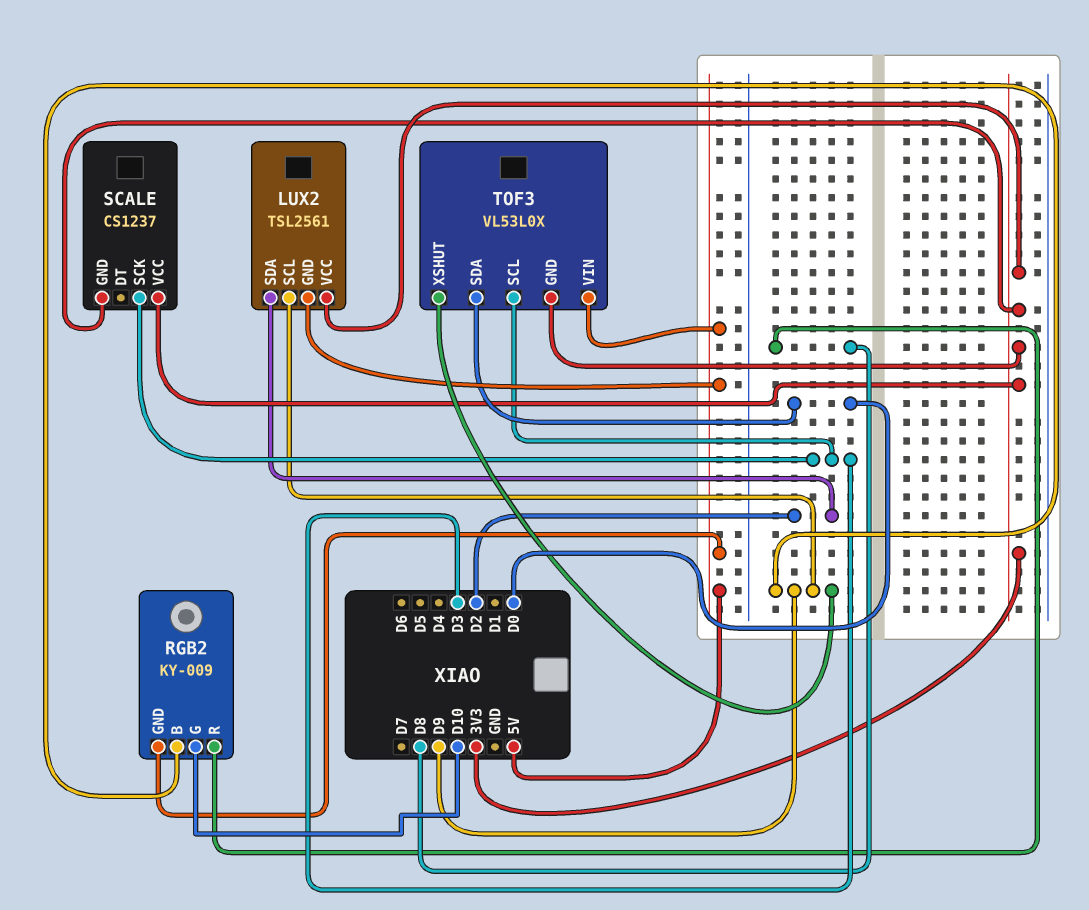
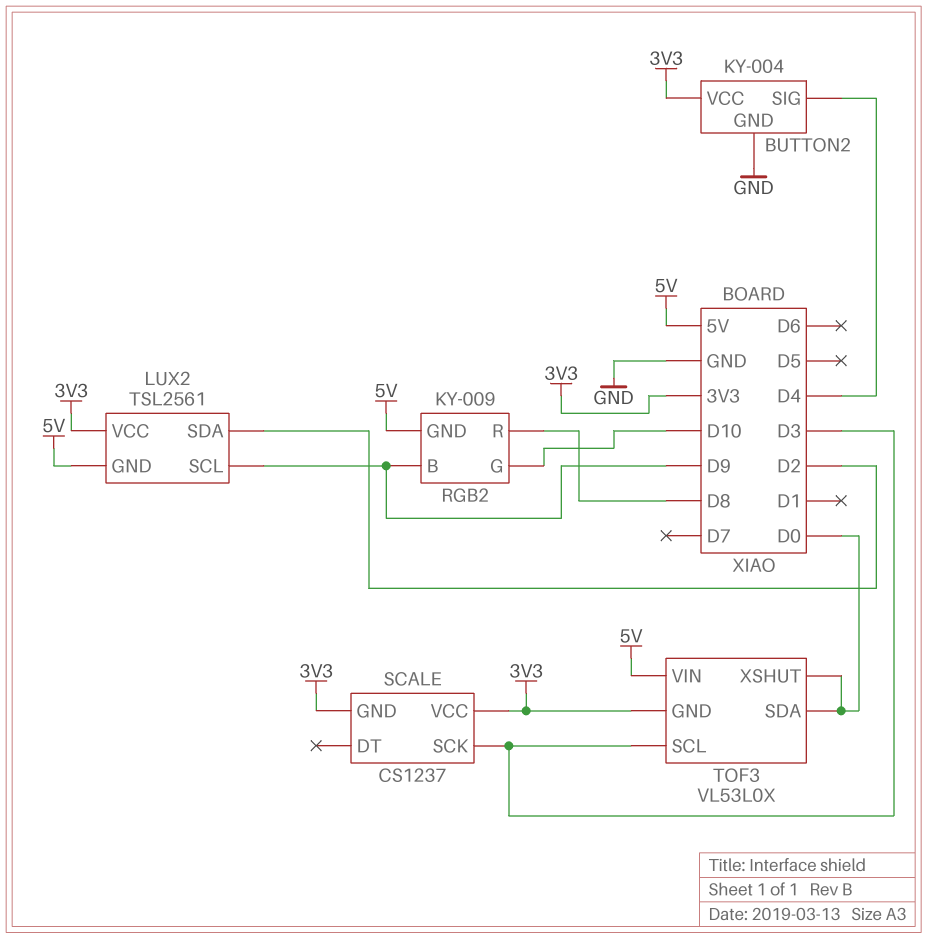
BUTTON2: none -> KY-004
BUTTON2 pin GND: none -> GND
BUTTON2 pin SIG: none -> D4
BUTTON2 pin VCC: none -> 3V3
TOF3 pin XSHUT: D9 -> D0

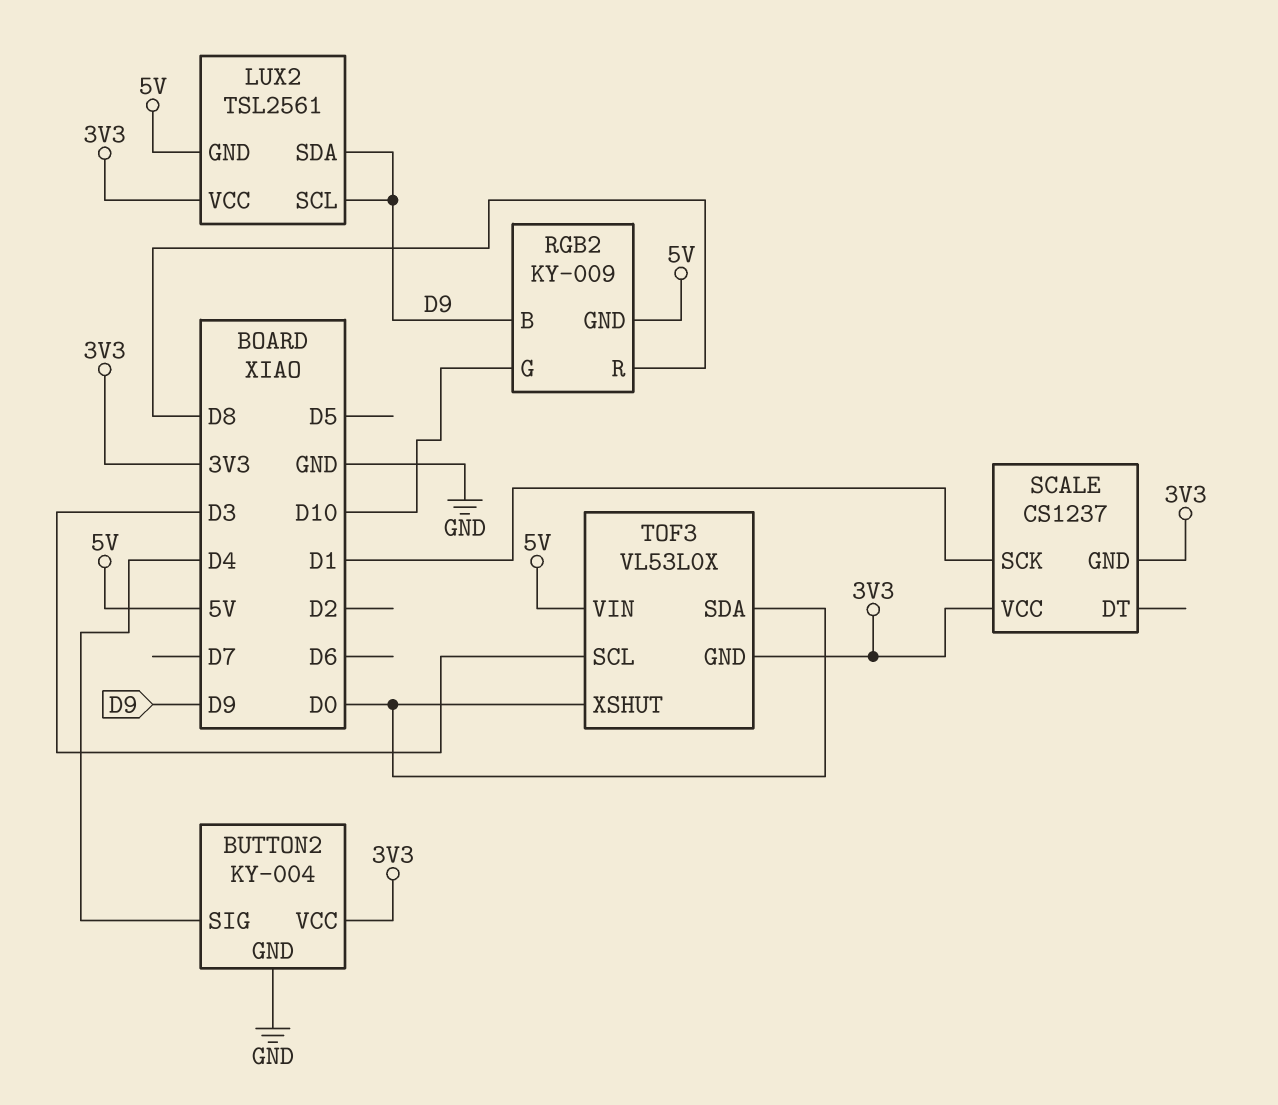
LUX2 pin SDA: D2 -> D9
SCALE pin SCK: D3 -> D1

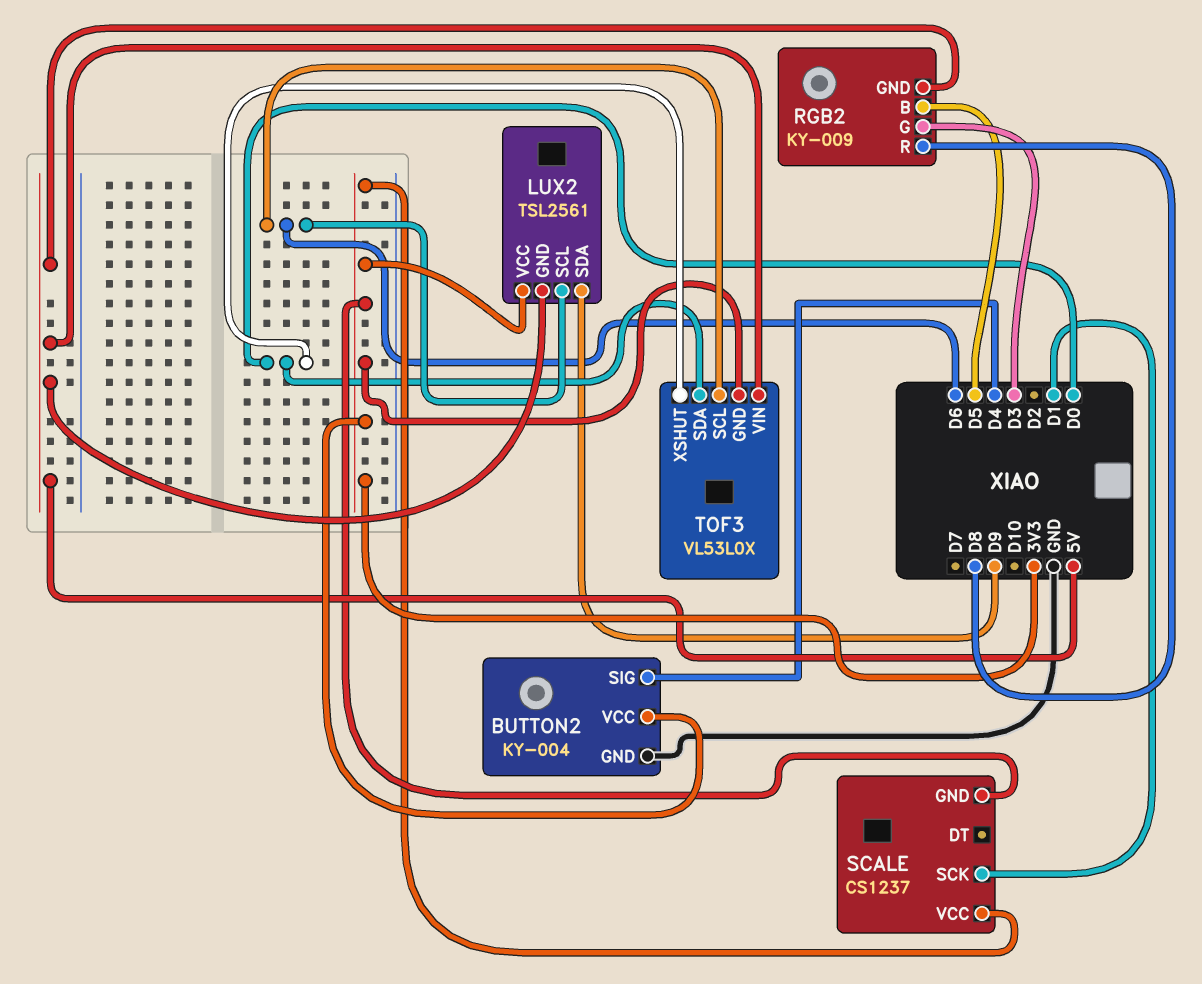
LUX2 pin SCL: D9 -> D6
RGB2 pin B: D9 -> D5
RGB2 pin G: D10 -> D3
TOF3 pin SCL: D3 -> D6

